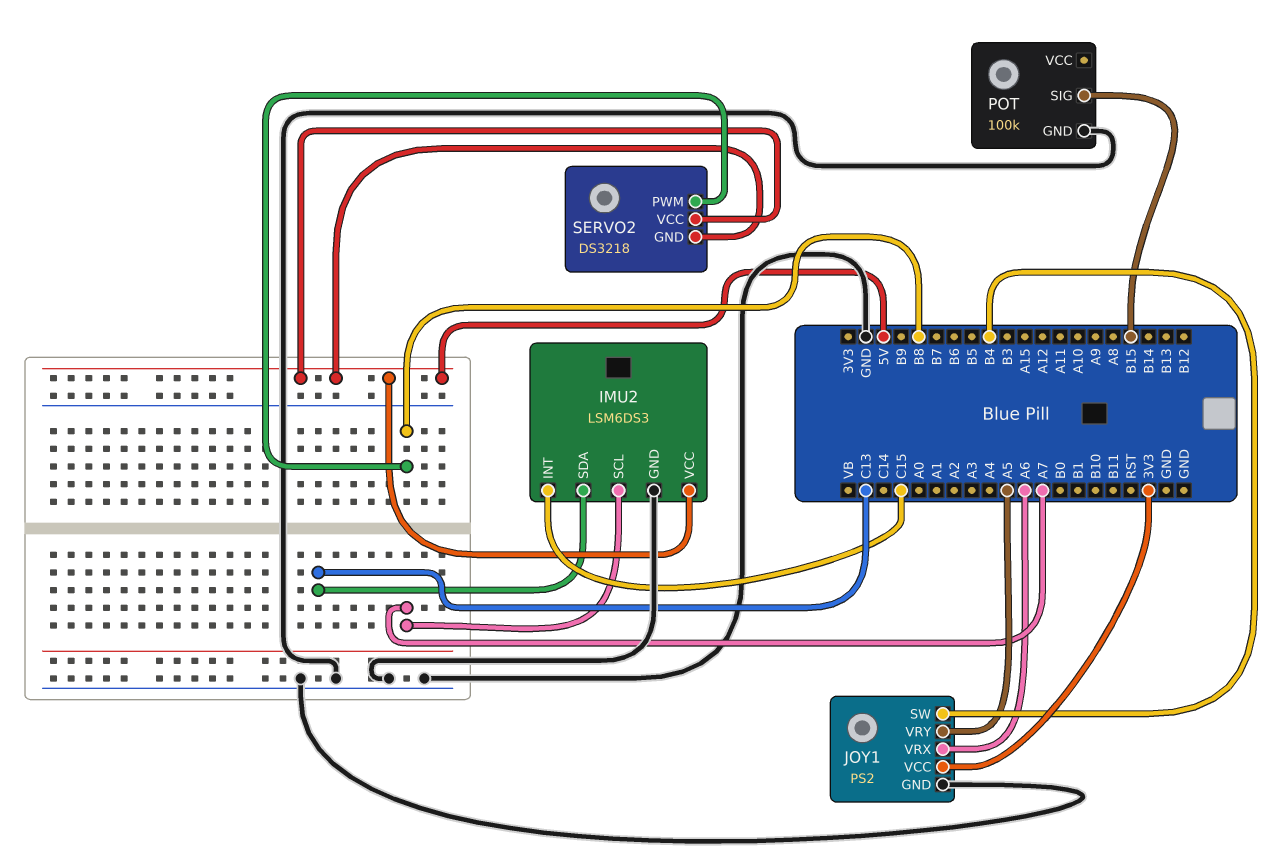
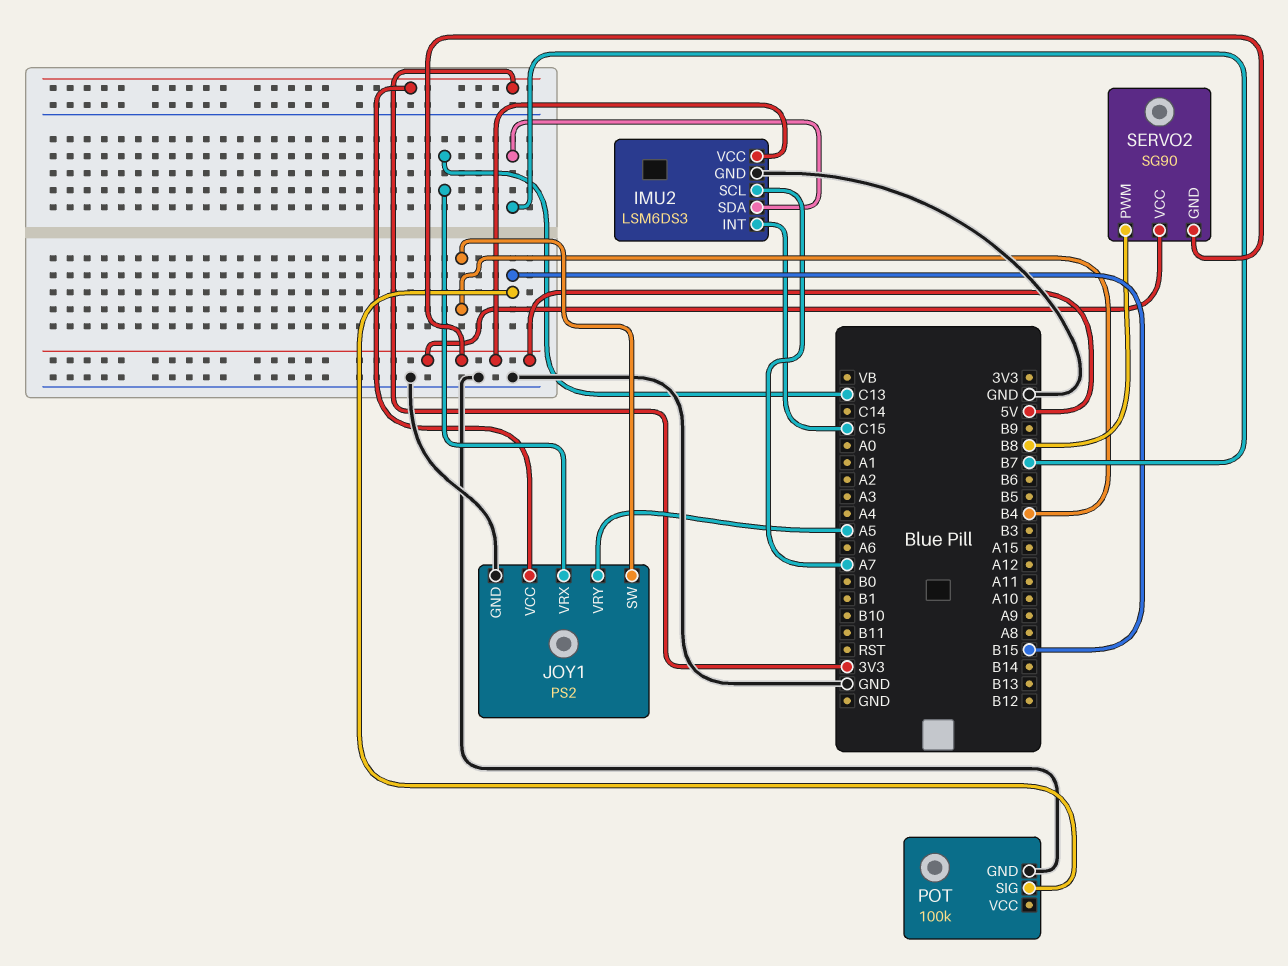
IMU2 pin SDA: C13 -> B7
JOY1 pin VRX: A6 -> C13
SERVO2: DS3218 -> SG90

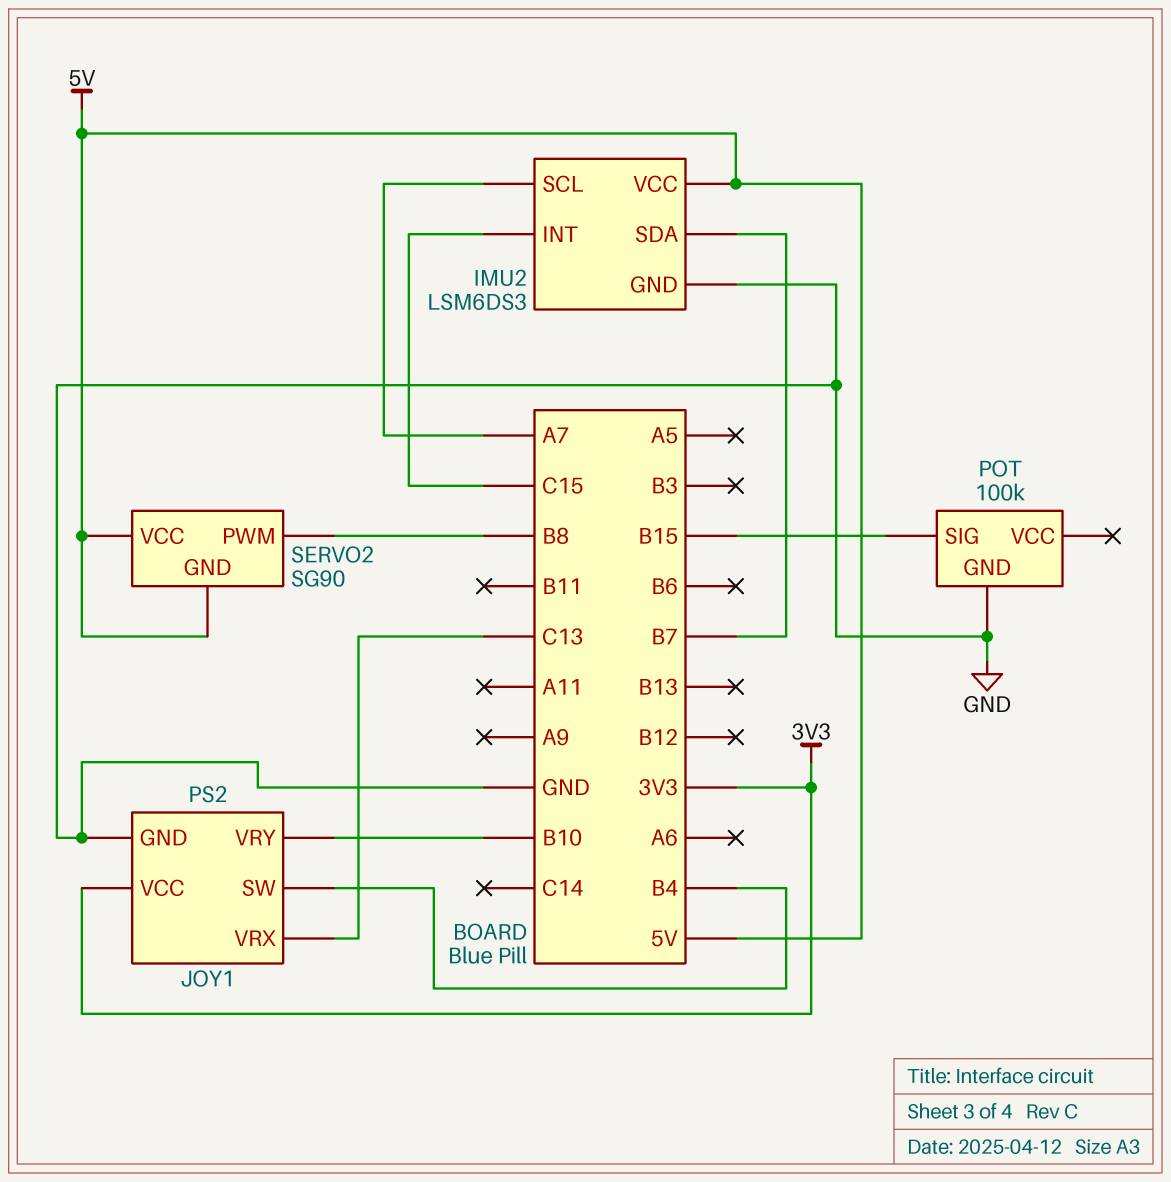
JOY1 pin VRY: A5 -> B10

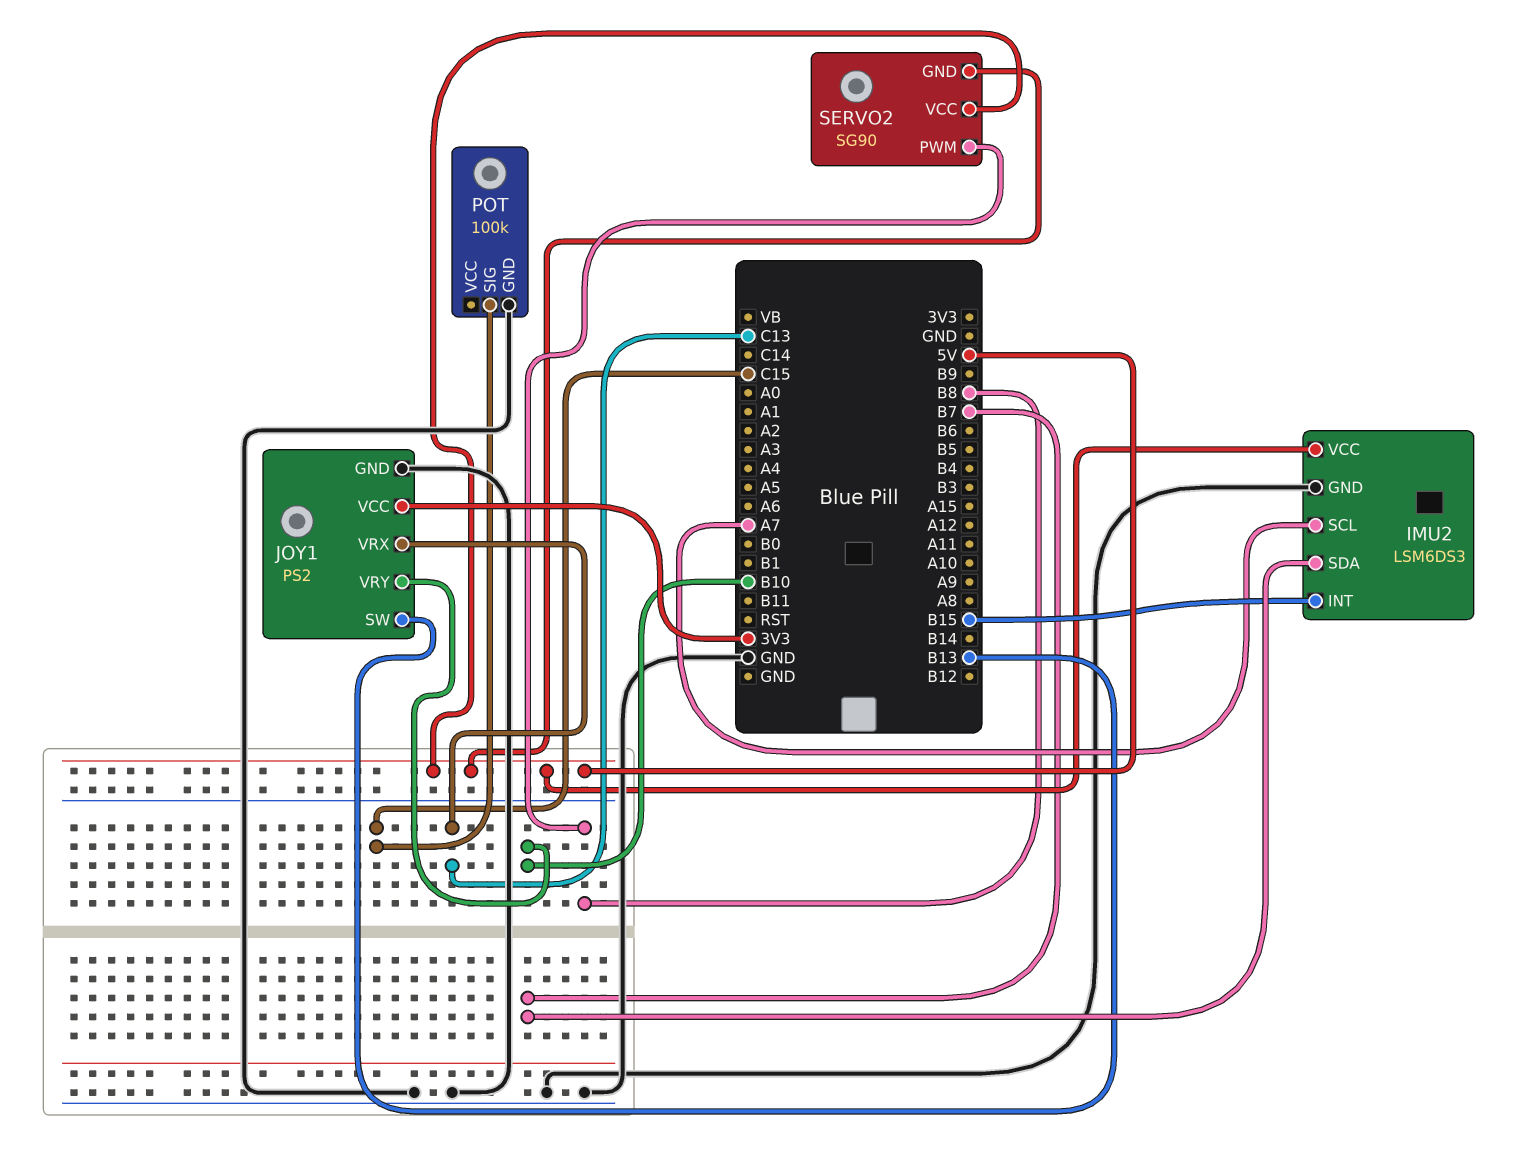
IMU2 pin INT: C15 -> B15
JOY1 pin SW: B4 -> B13
POT pin SIG: B15 -> C15

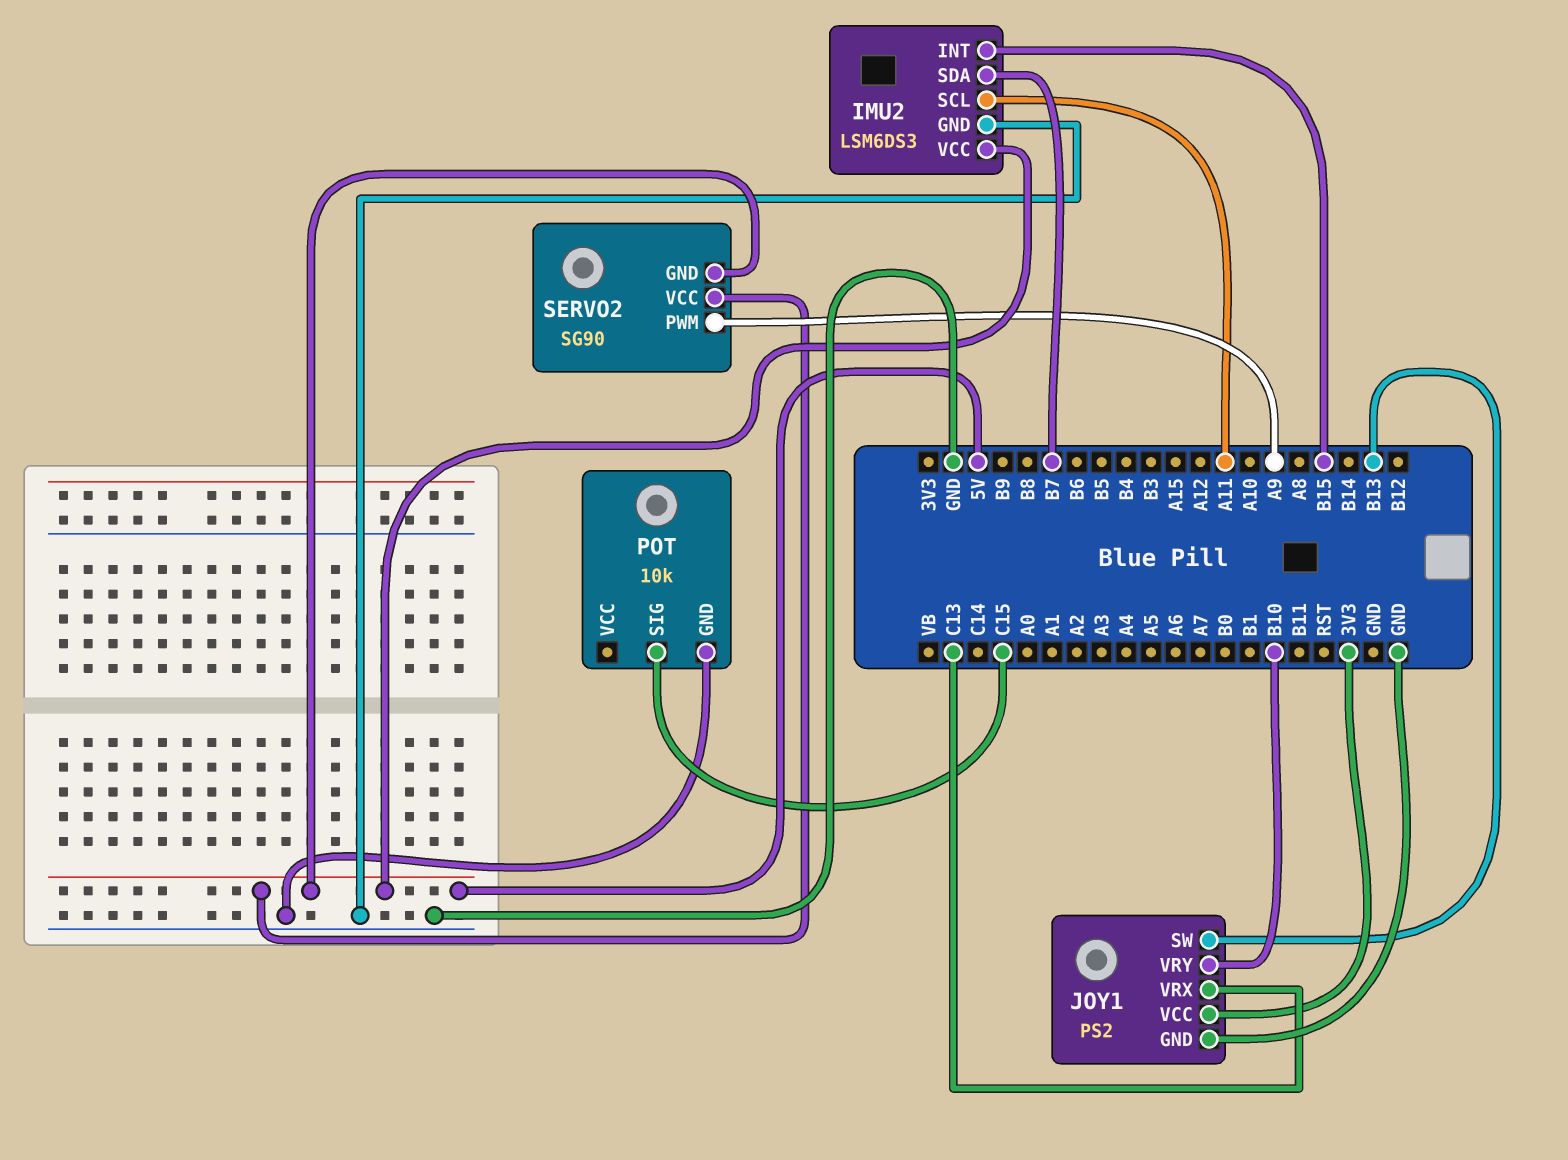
IMU2 pin SCL: A7 -> A11
POT: 100k -> 10k
SERVO2 pin PWM: B8 -> A9

